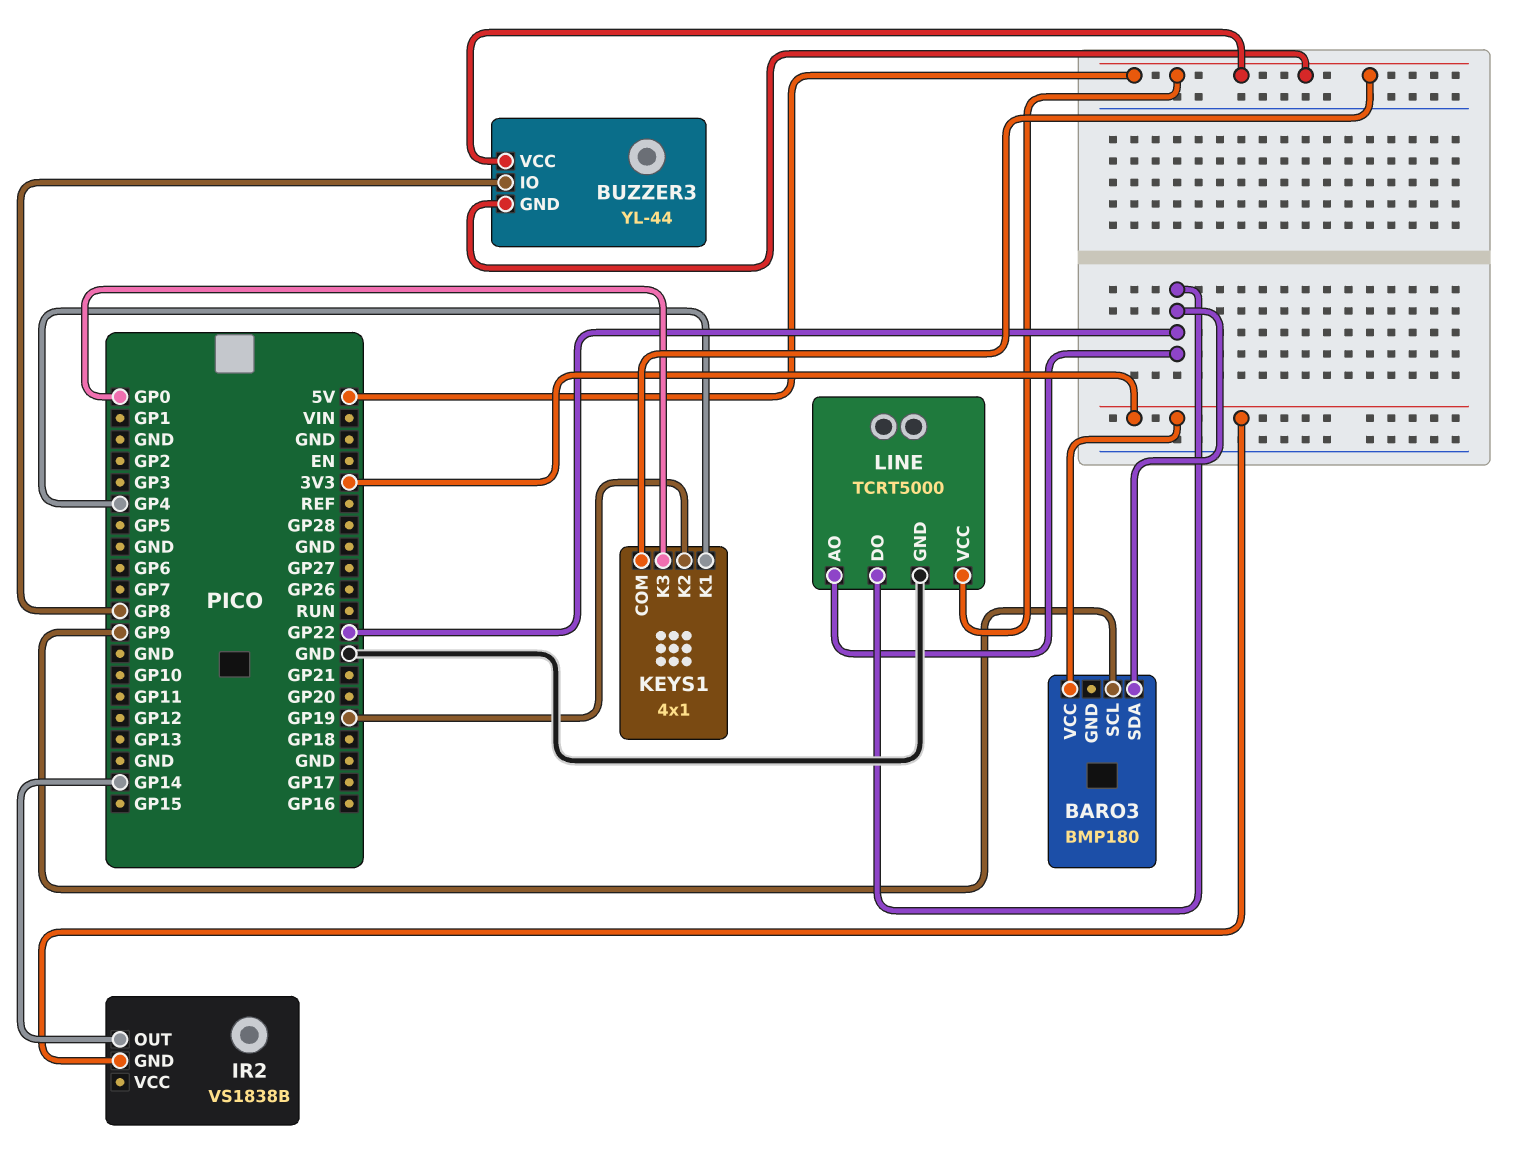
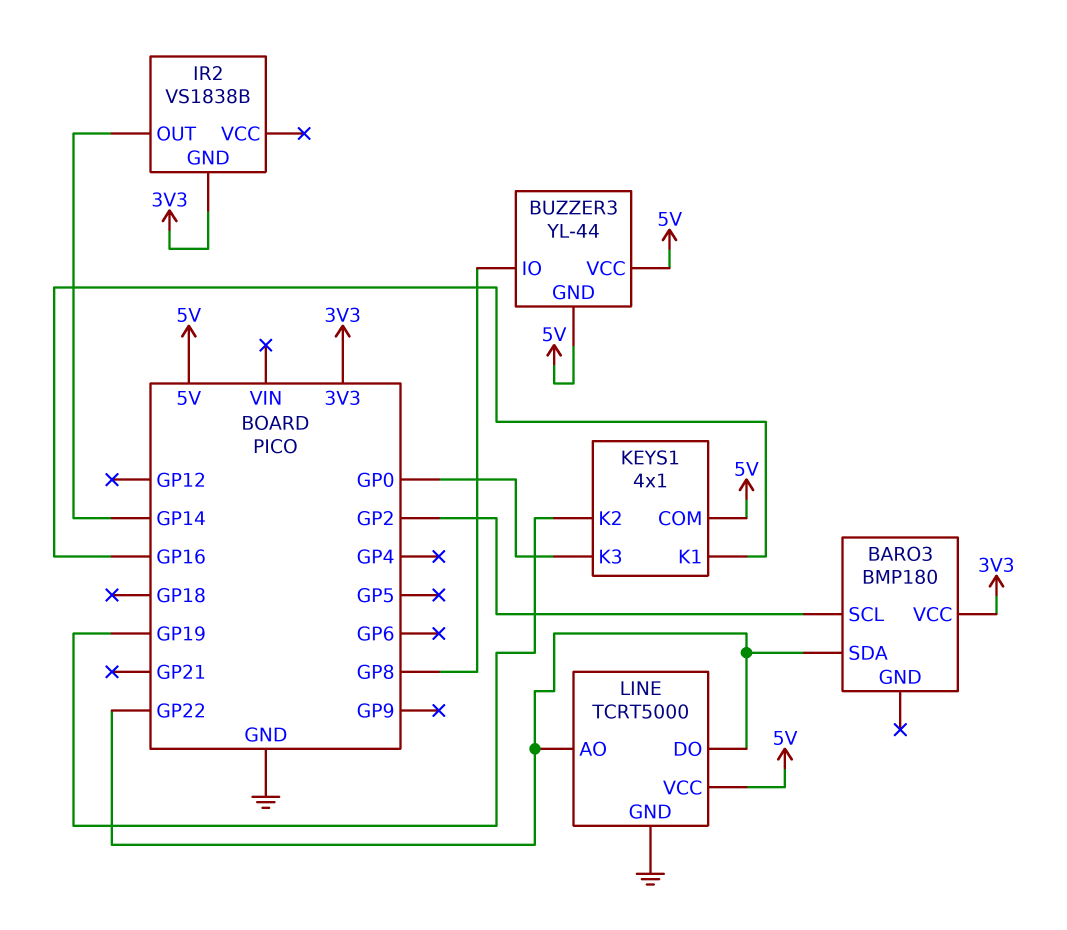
BARO3 pin SCL: GP9 -> GP2
KEYS1 pin K1: GP4 -> GP16

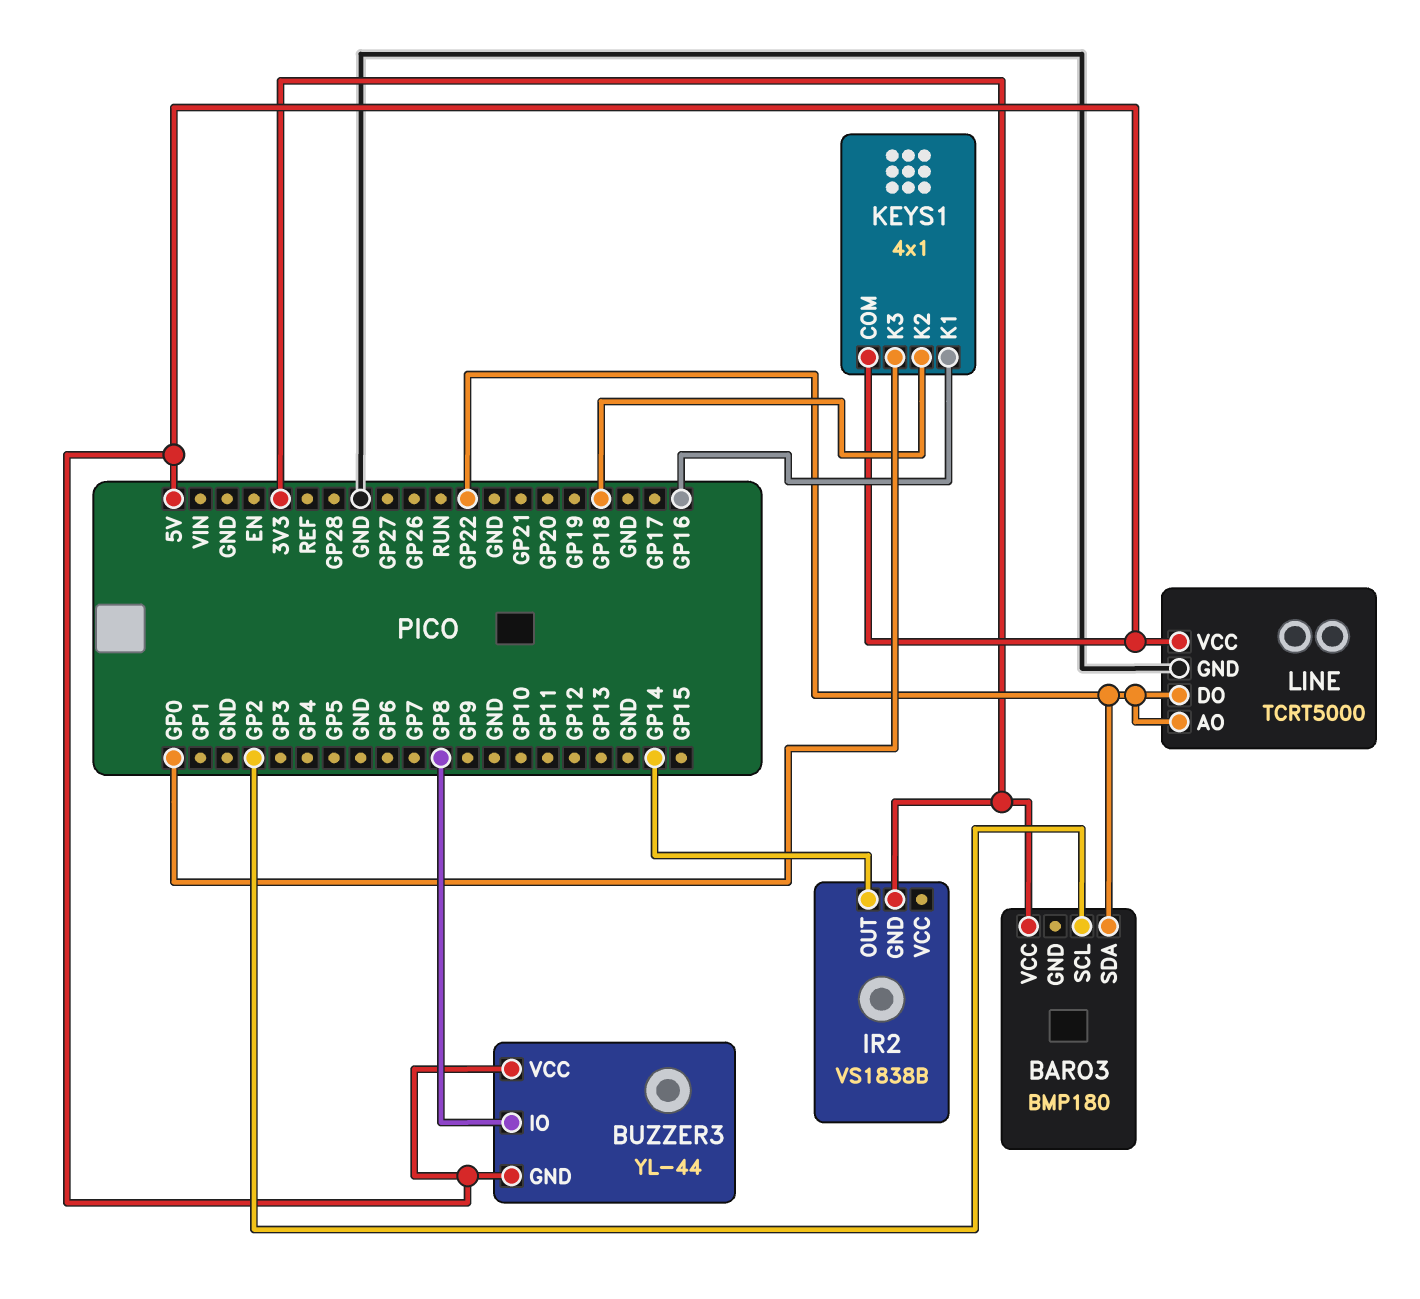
KEYS1 pin K2: GP19 -> GP18

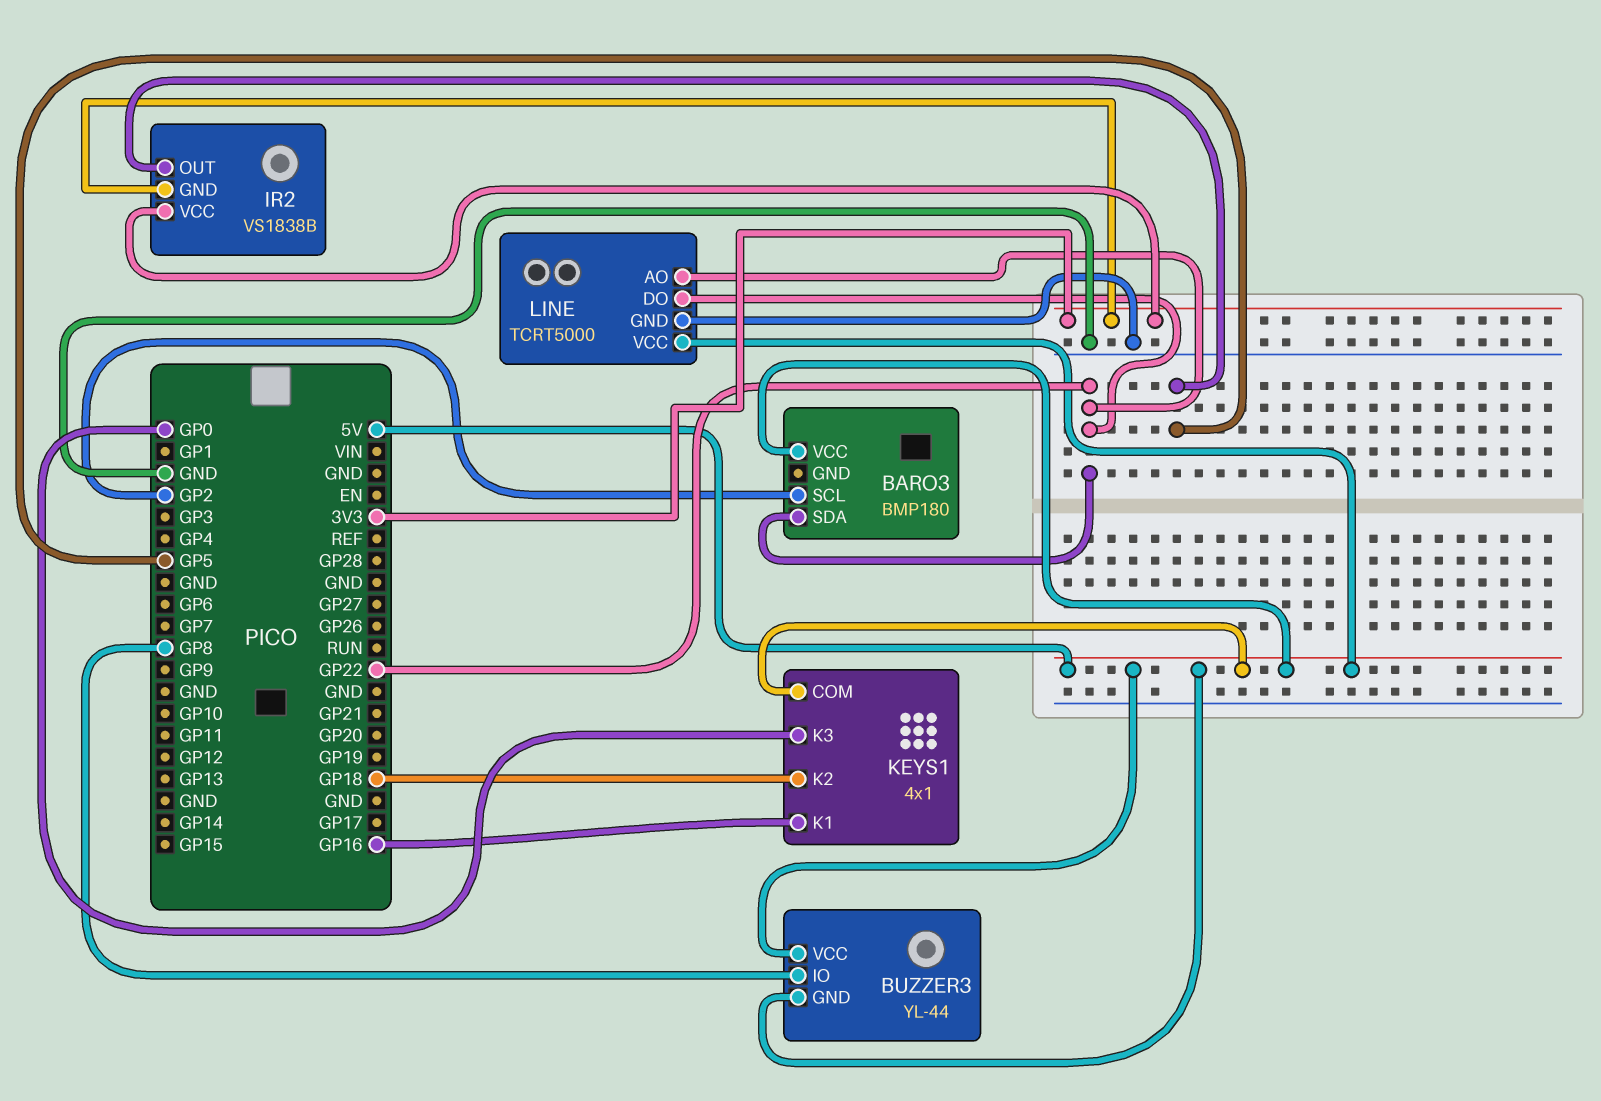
BARO3 pin VCC: 3V3 -> 5V
IR2 pin OUT: GP14 -> GP5
IR2 pin VCC: none -> 3V3

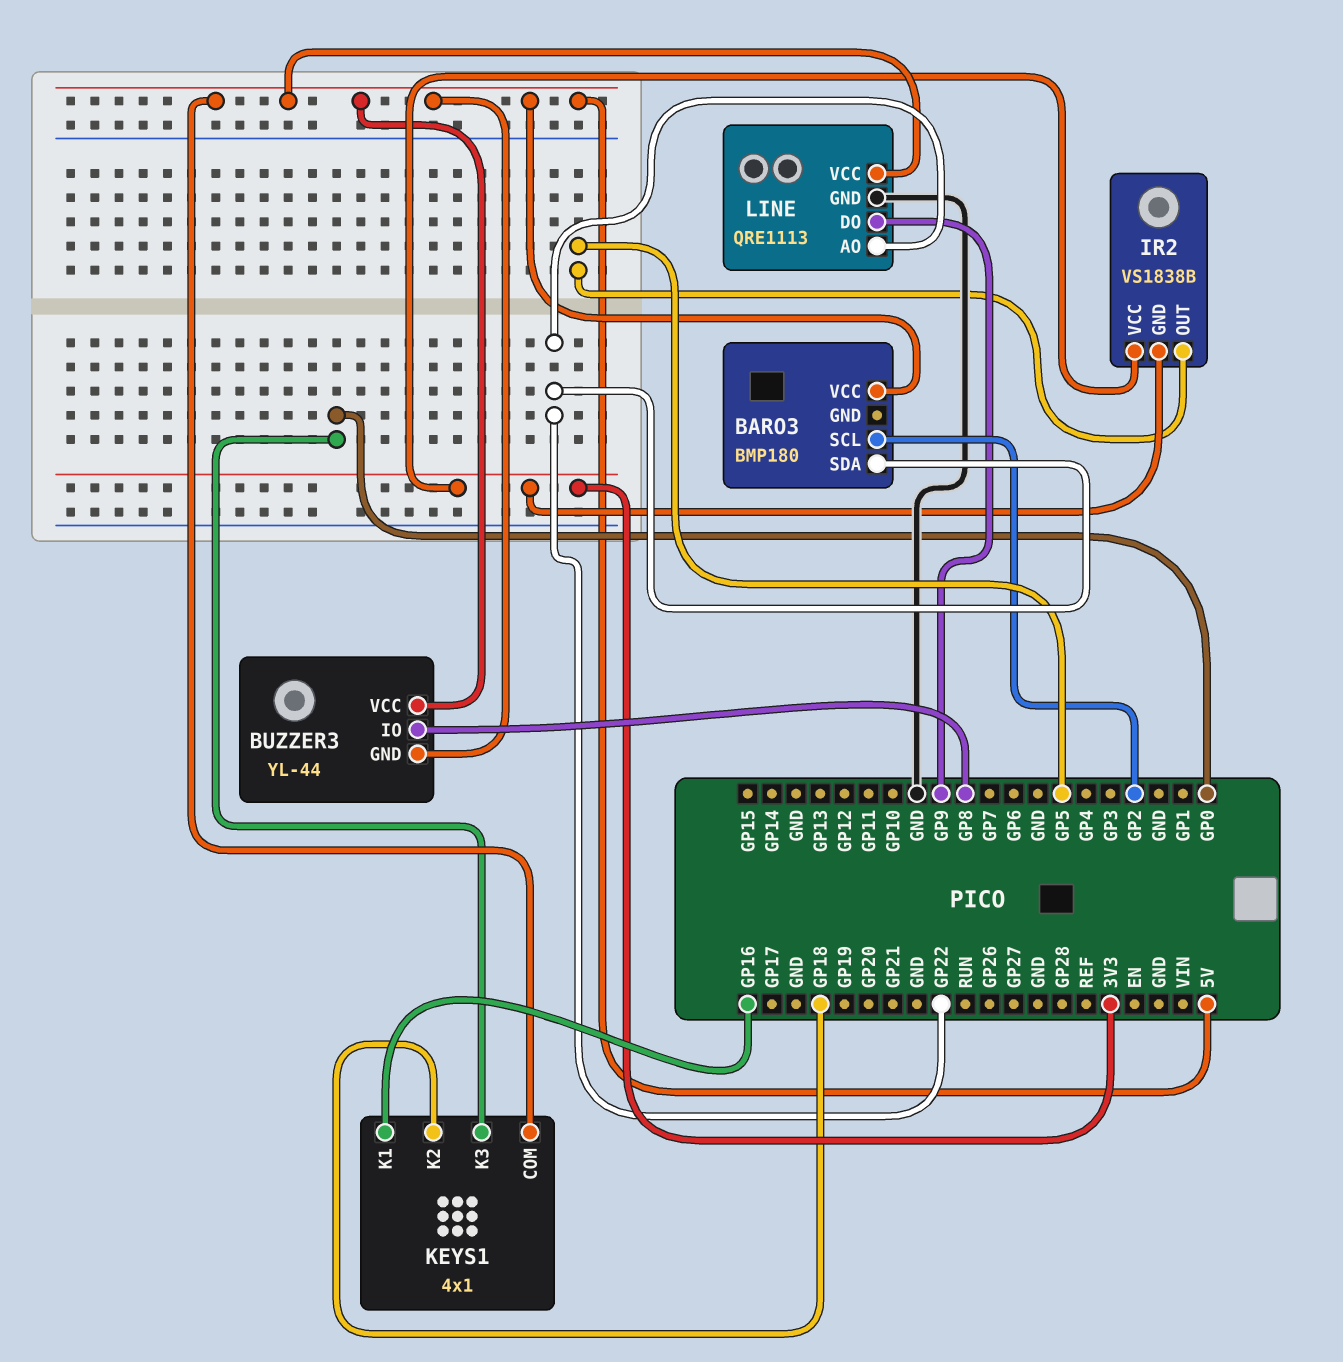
LINE: TCRT5000 -> QRE1113
LINE pin DO: GP22 -> GP9

